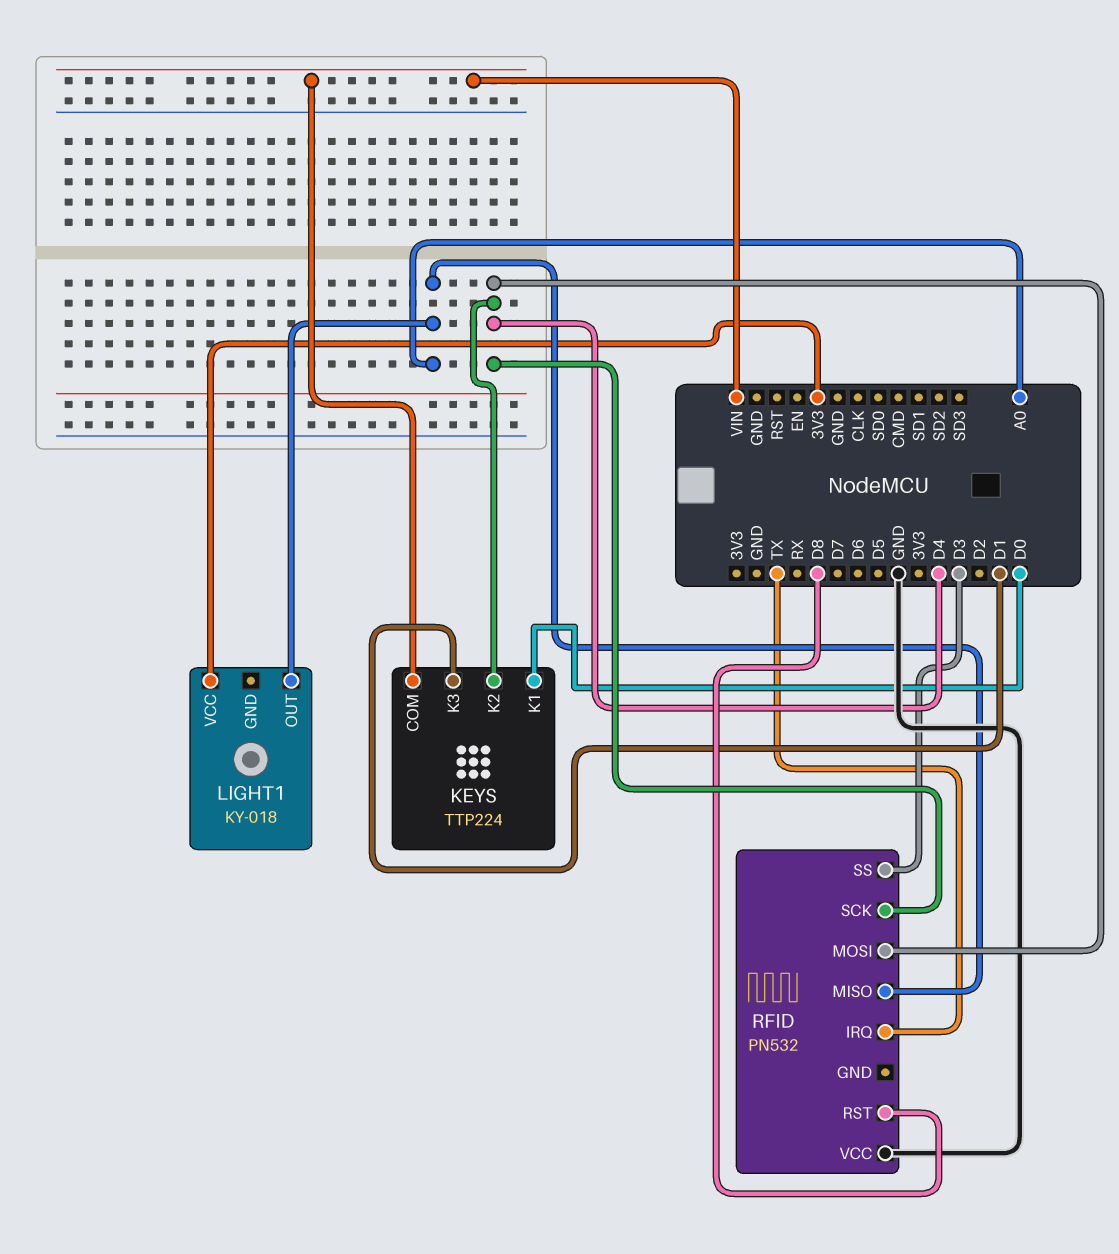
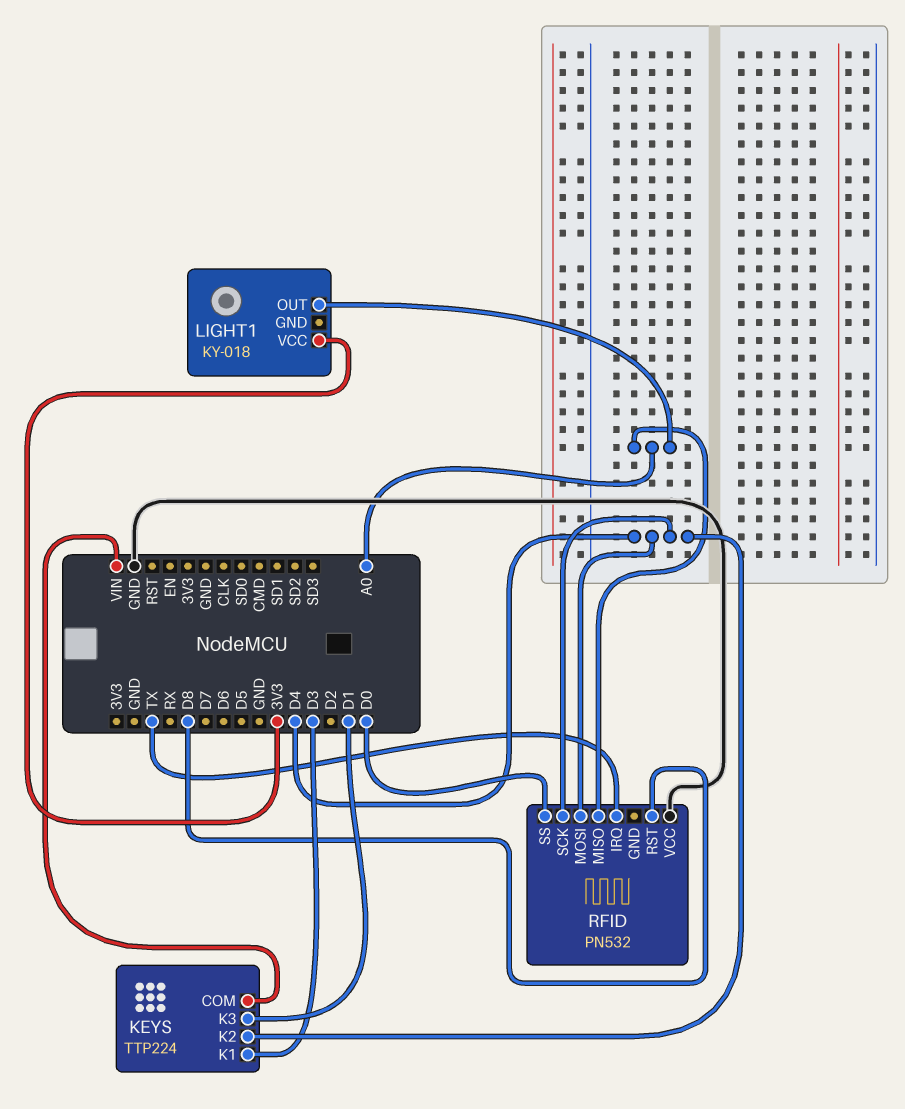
KEYS pin K1: D0 -> D3
RFID pin SS: D3 -> D0

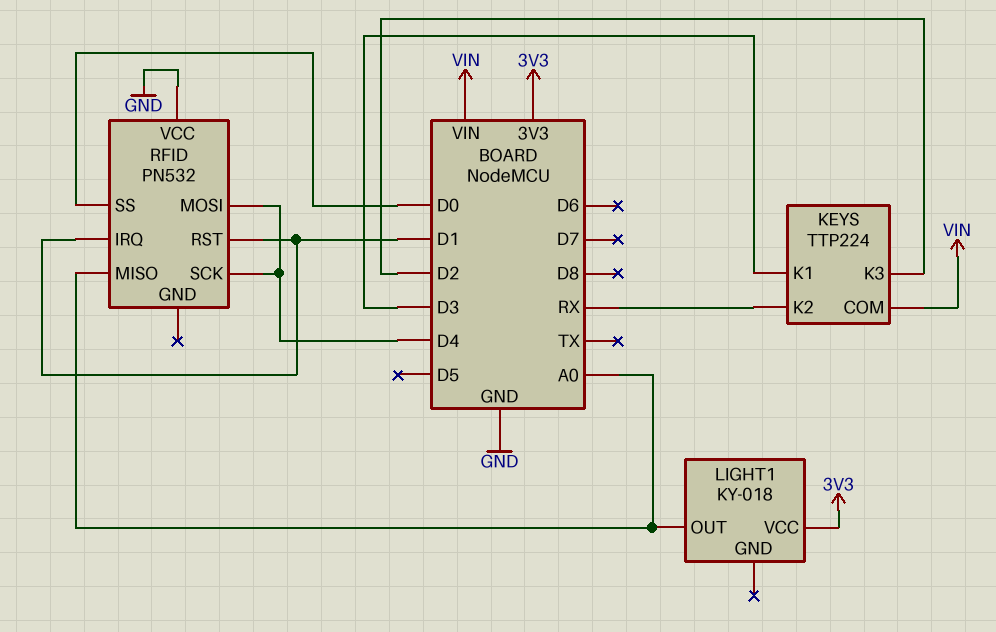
KEYS pin K2: D4 -> RX
KEYS pin K3: D1 -> D2
RFID pin IRQ: TX -> D1
RFID pin RST: D8 -> D1

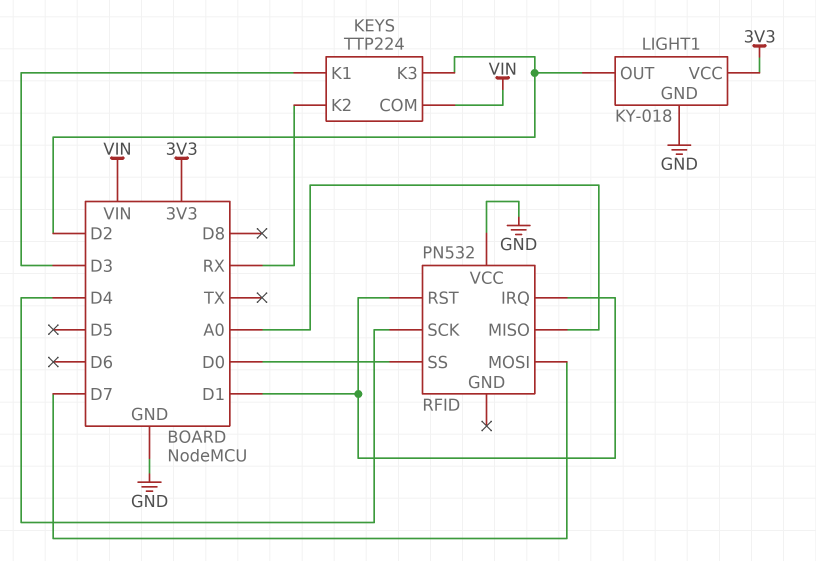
LIGHT1 pin GND: none -> GND
LIGHT1 pin OUT: A0 -> D2
RFID pin MOSI: D4 -> D7

